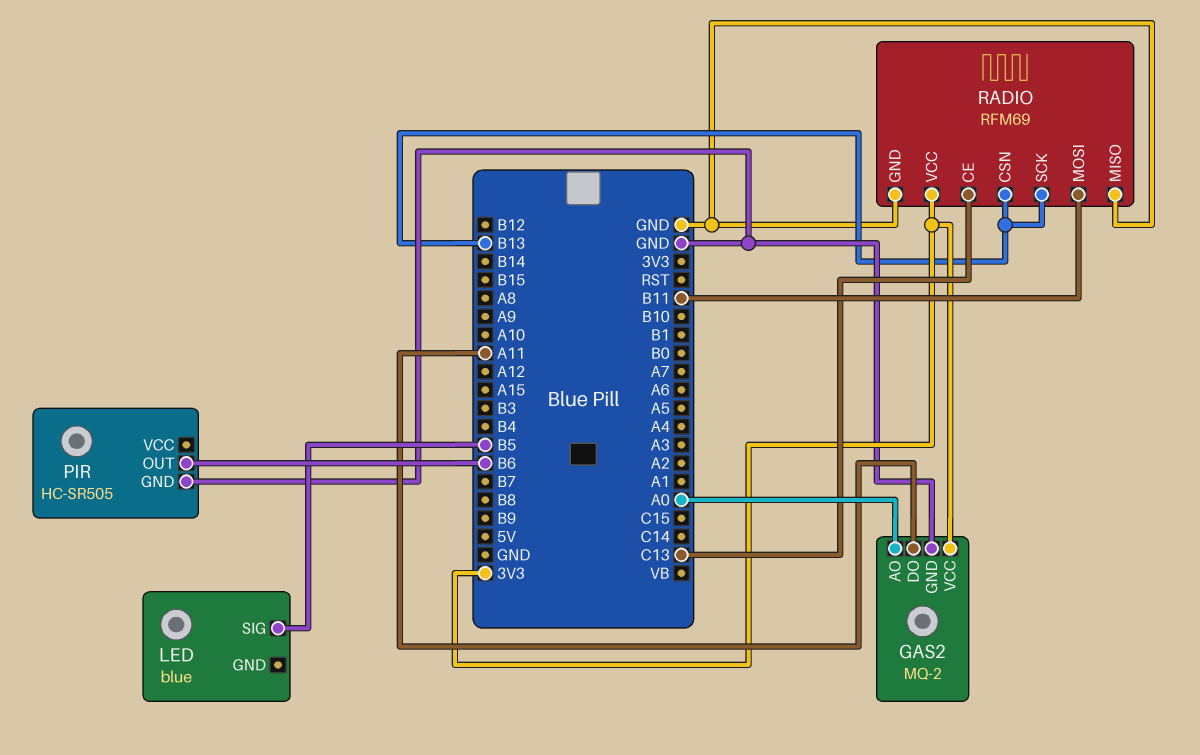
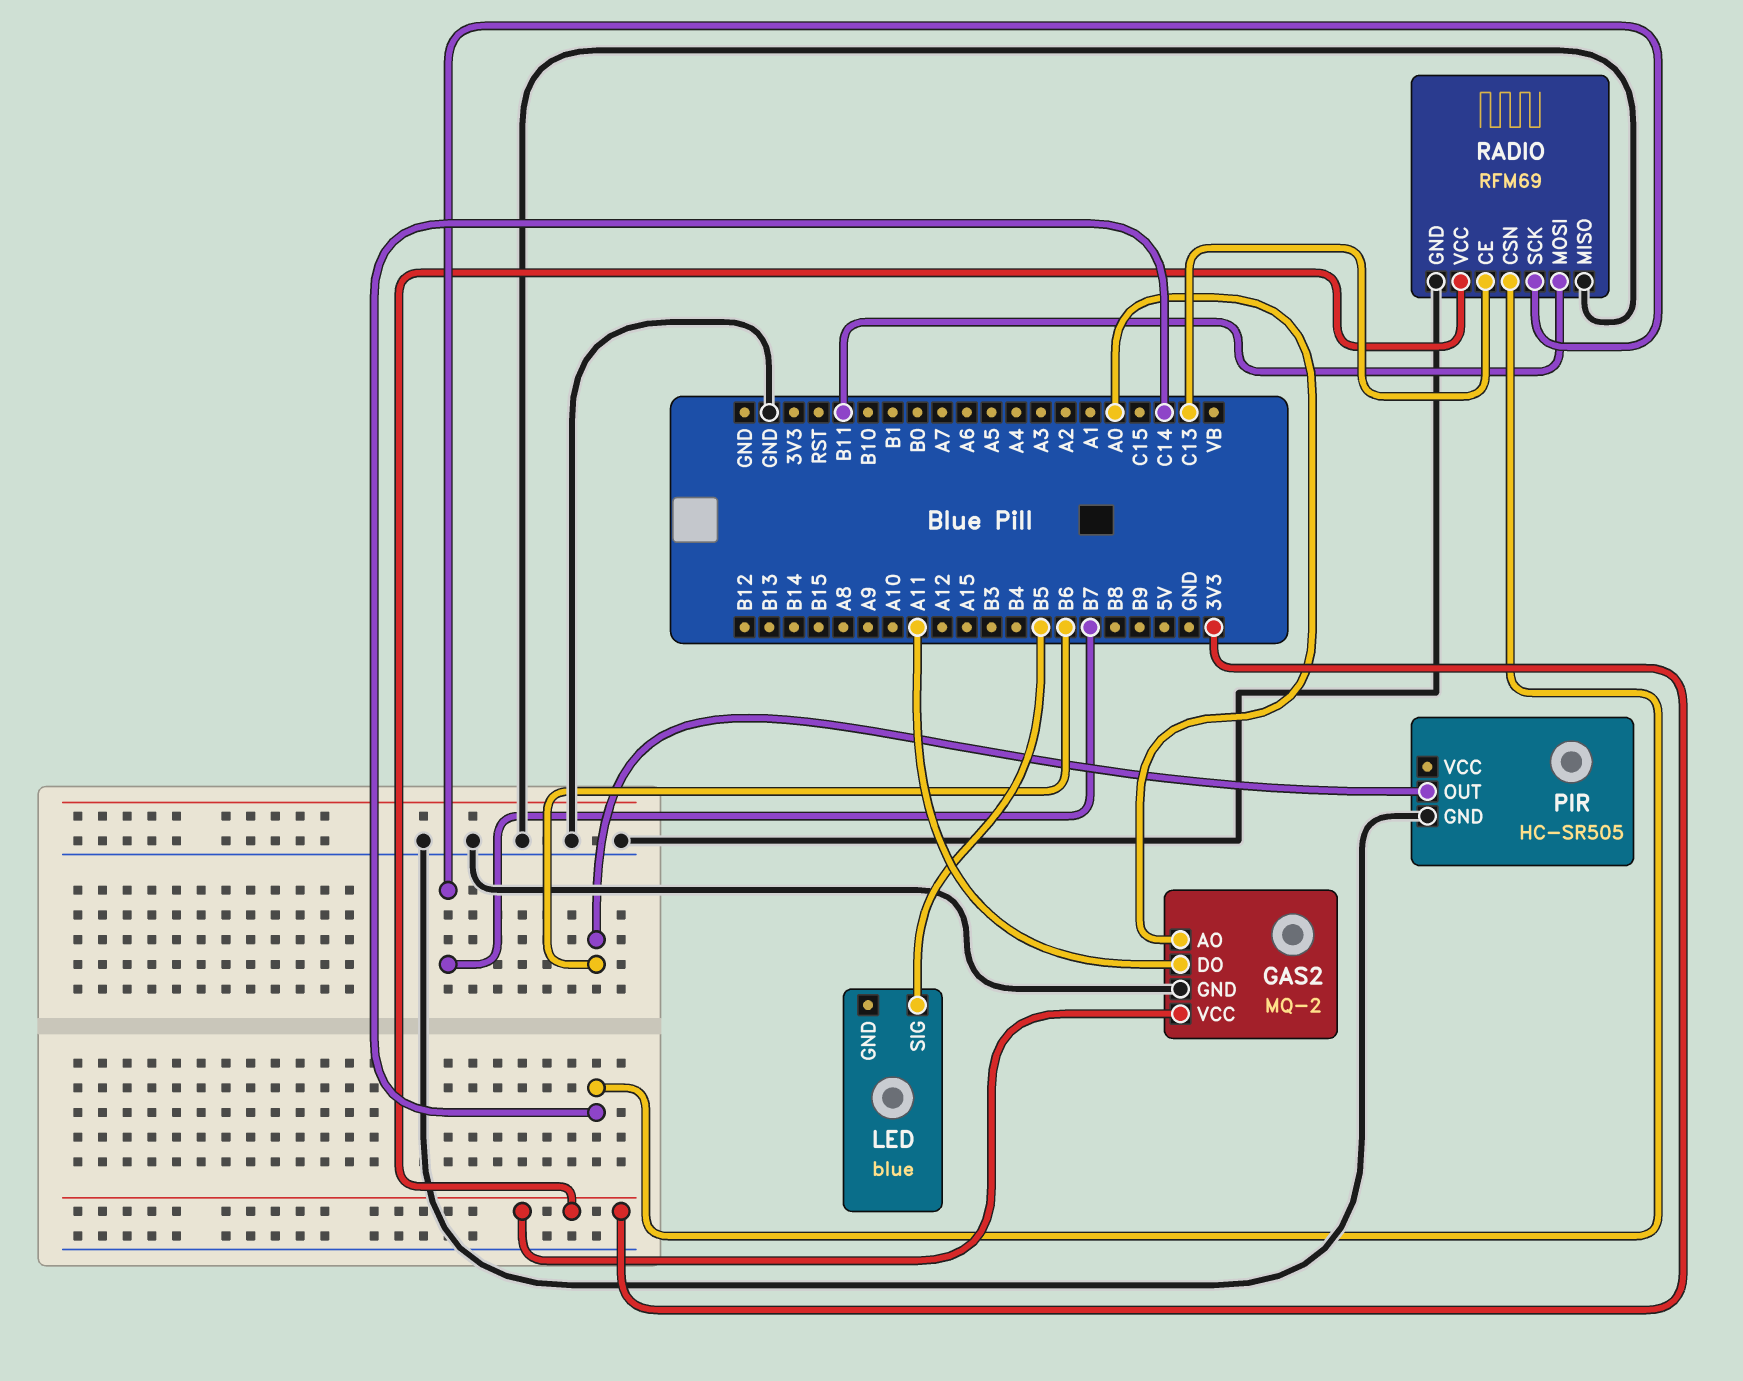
RADIO pin CSN: B13 -> C14
RADIO pin SCK: B13 -> B7

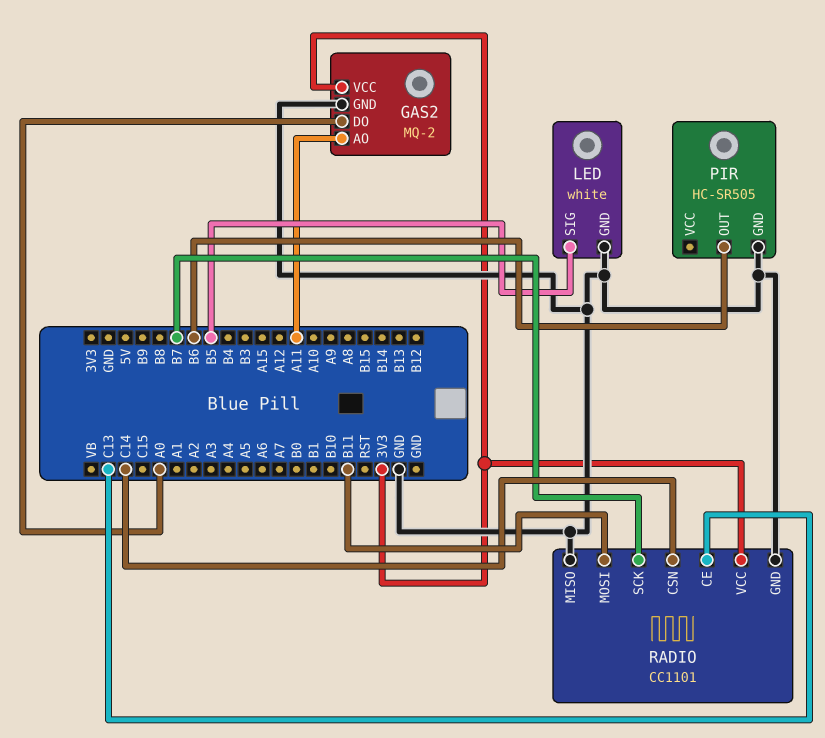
GAS2 pin AO: A0 -> A11
GAS2 pin DO: A11 -> A0
LED: blue -> white
LED pin GND: none -> GND
RADIO: RFM69 -> CC1101

